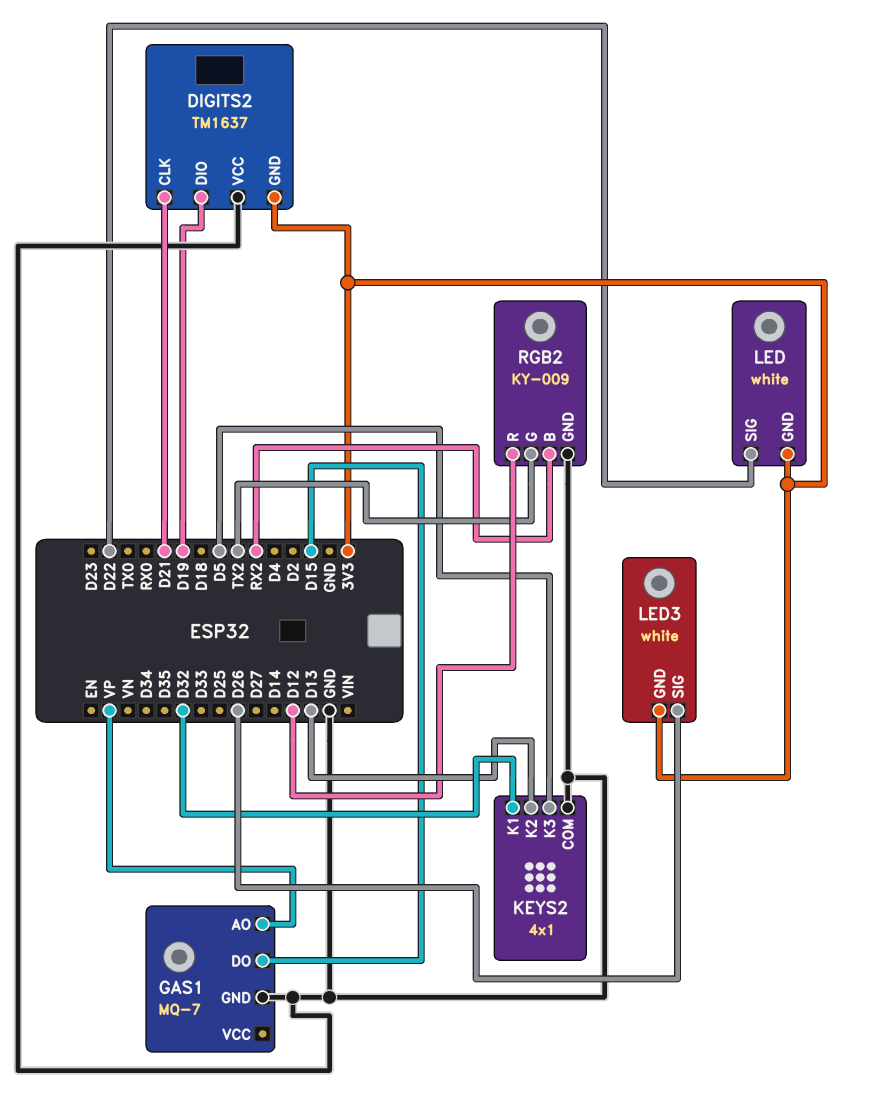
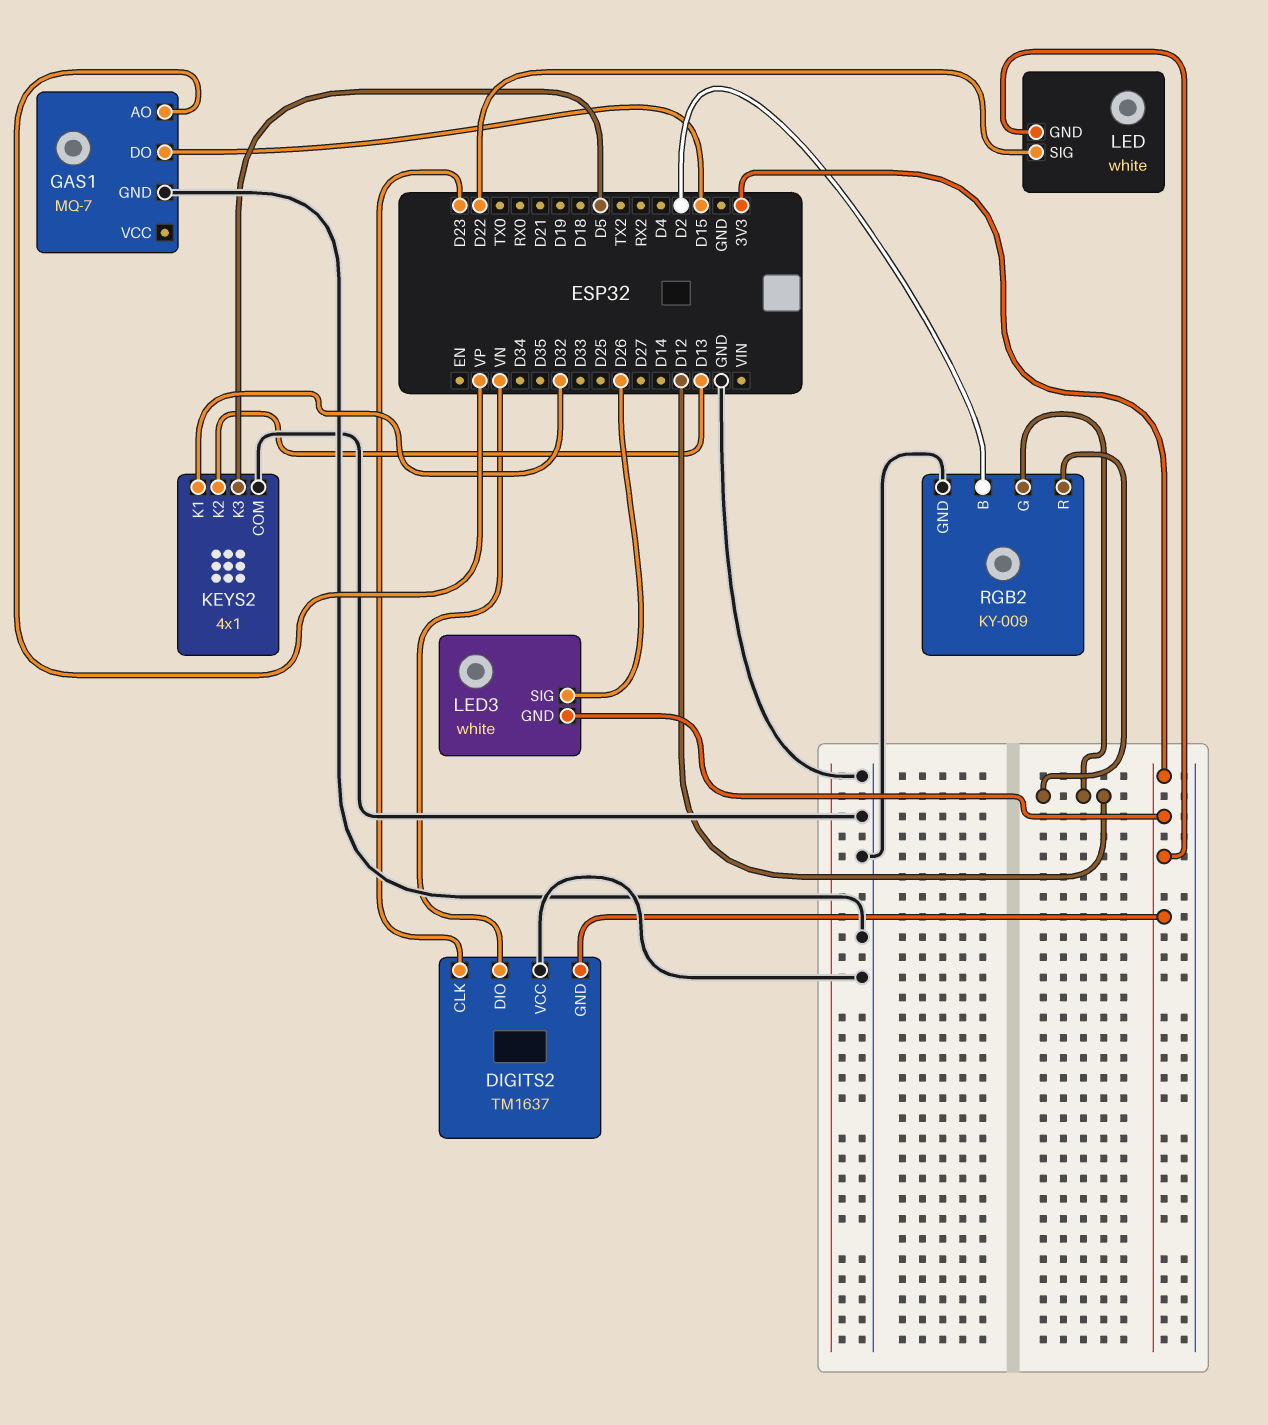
DIGITS2 pin CLK: D21 -> D23
DIGITS2 pin DIO: D19 -> VN
RGB2 pin B: RX2 -> D2
RGB2 pin G: TX2 -> D12

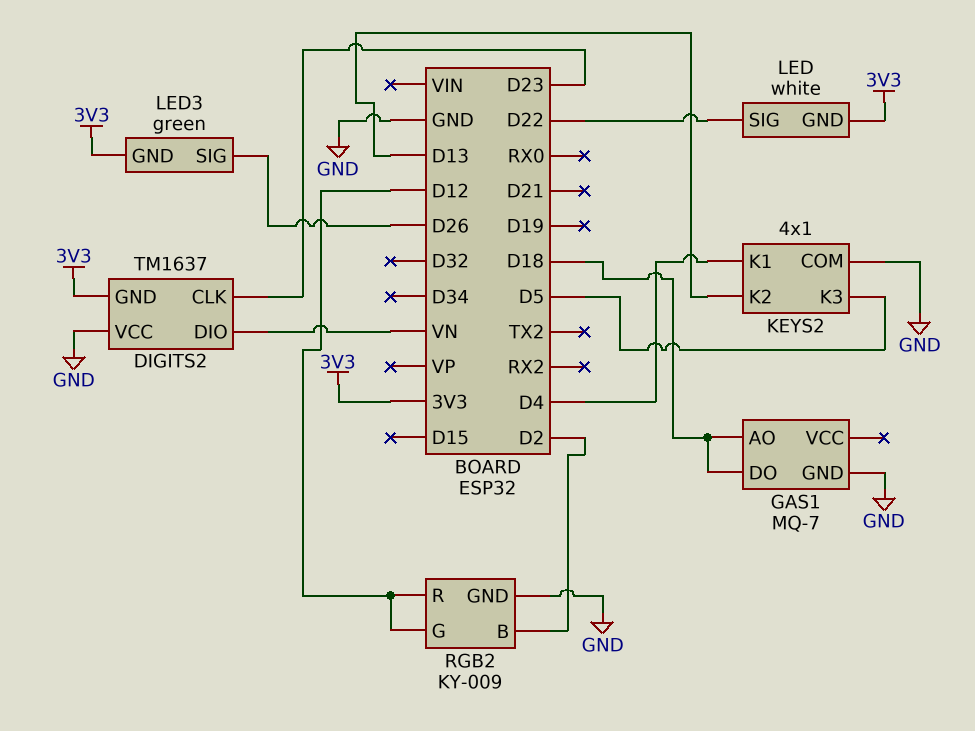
GAS1 pin AO: VP -> D18
GAS1 pin DO: D15 -> D18
KEYS2 pin K1: D32 -> D4
LED3: white -> green

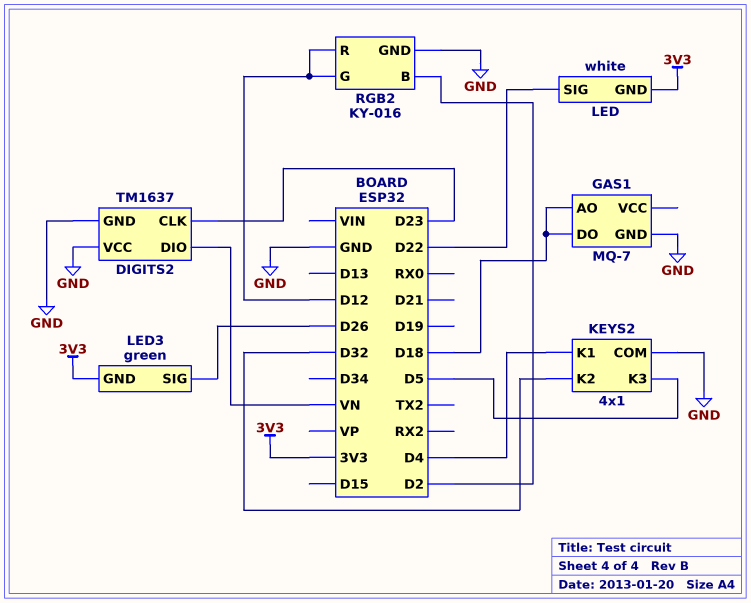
DIGITS2 pin GND: 3V3 -> GND
KEYS2 pin K2: D13 -> D32
RGB2: KY-009 -> KY-016

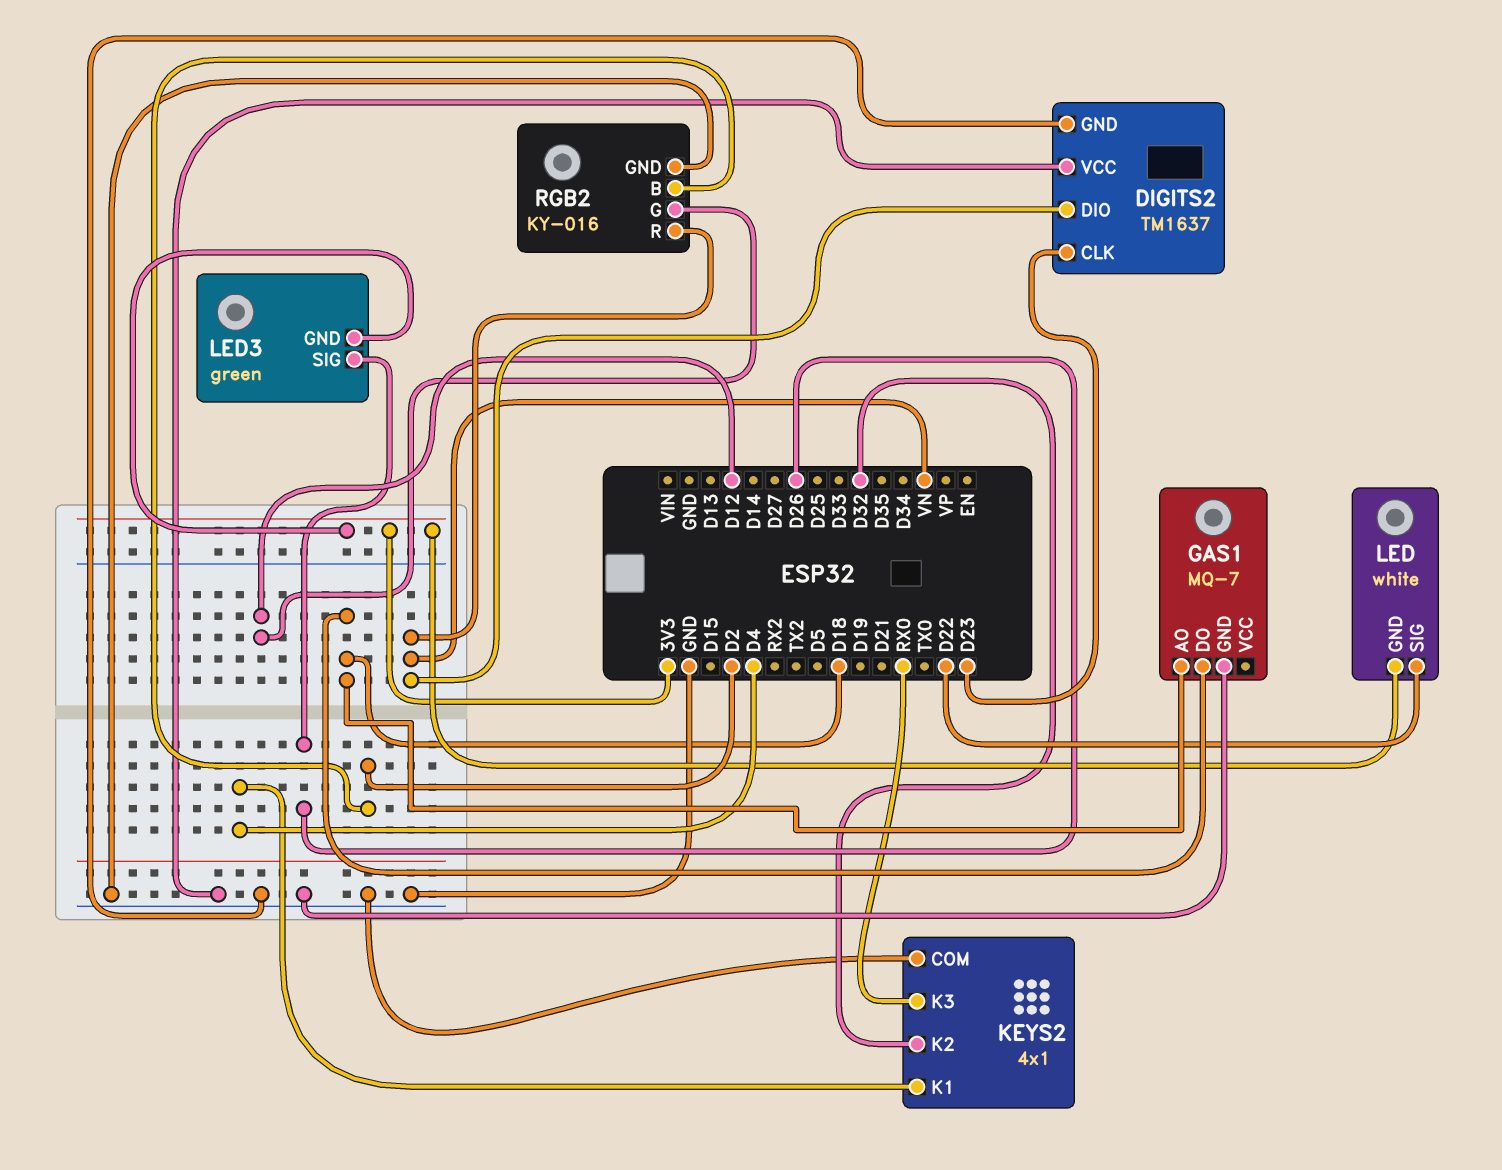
KEYS2 pin K3: D5 -> RX0
RGB2 pin R: D12 -> VN

